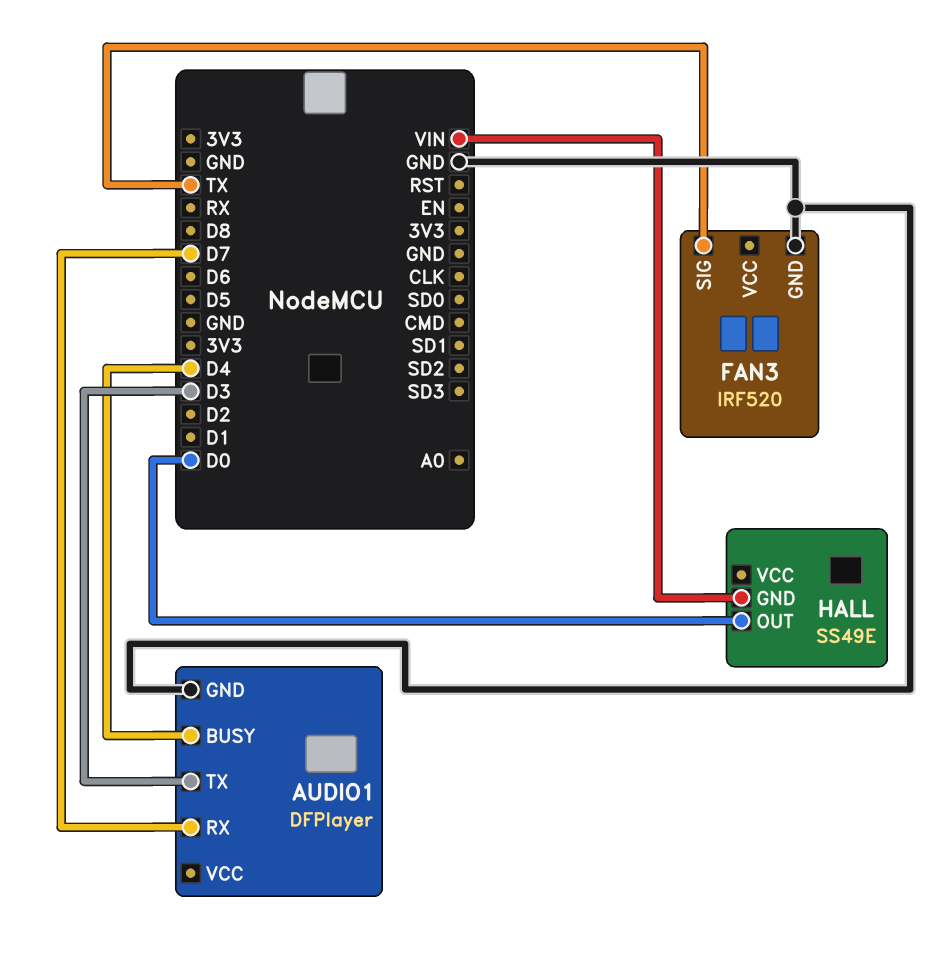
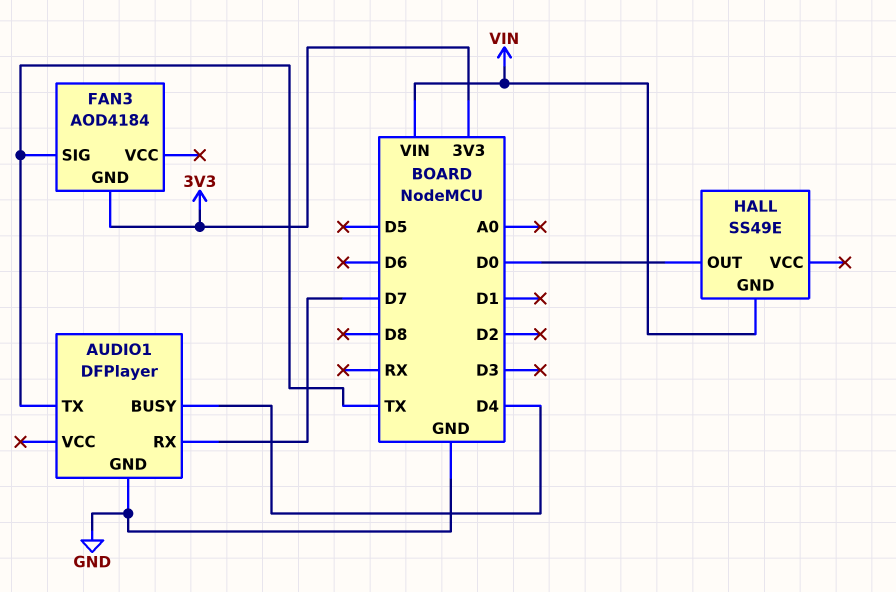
AUDIO1 pin TX: D3 -> TX
FAN3: IRF520 -> AOD4184
FAN3 pin GND: GND -> 3V3

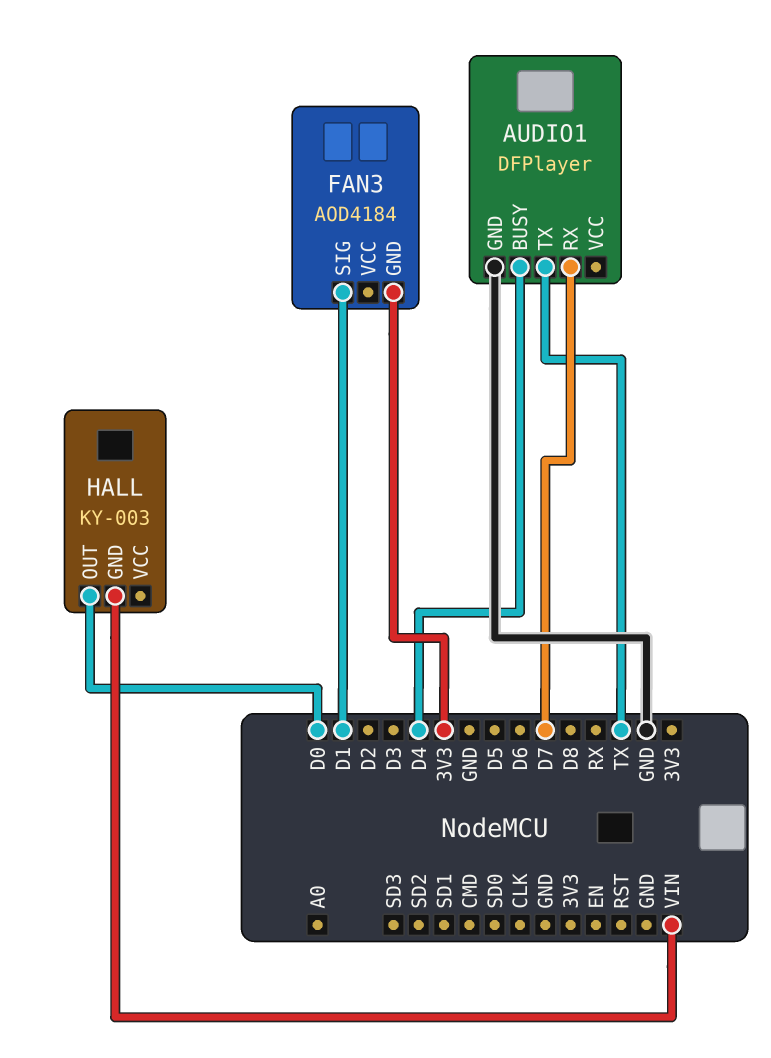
FAN3 pin SIG: TX -> D1
HALL: SS49E -> KY-003

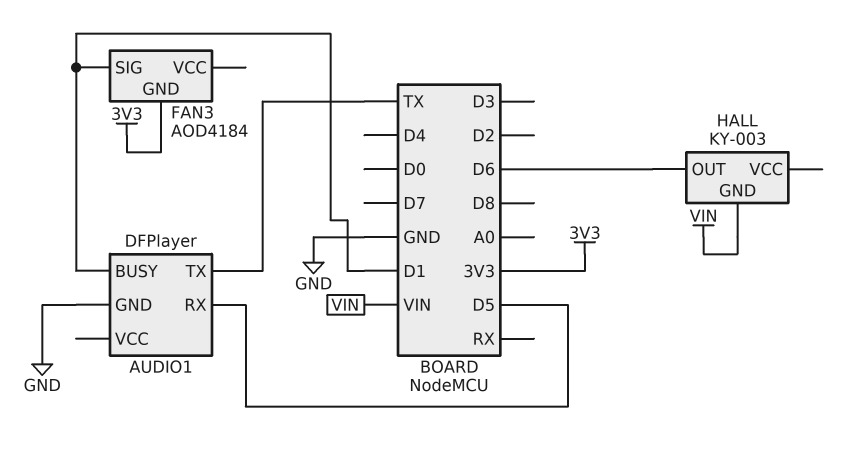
AUDIO1 pin BUSY: D4 -> D1
AUDIO1 pin RX: D7 -> D5
HALL pin OUT: D0 -> D6

